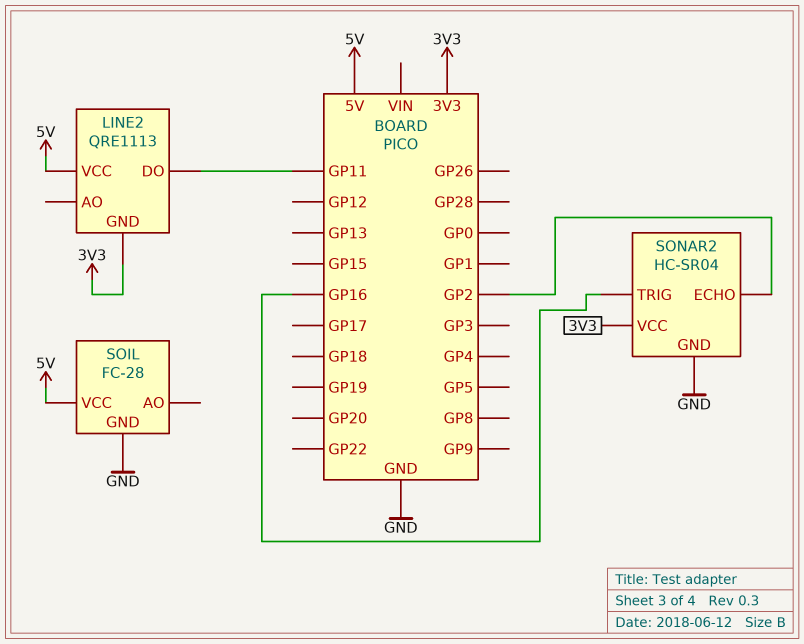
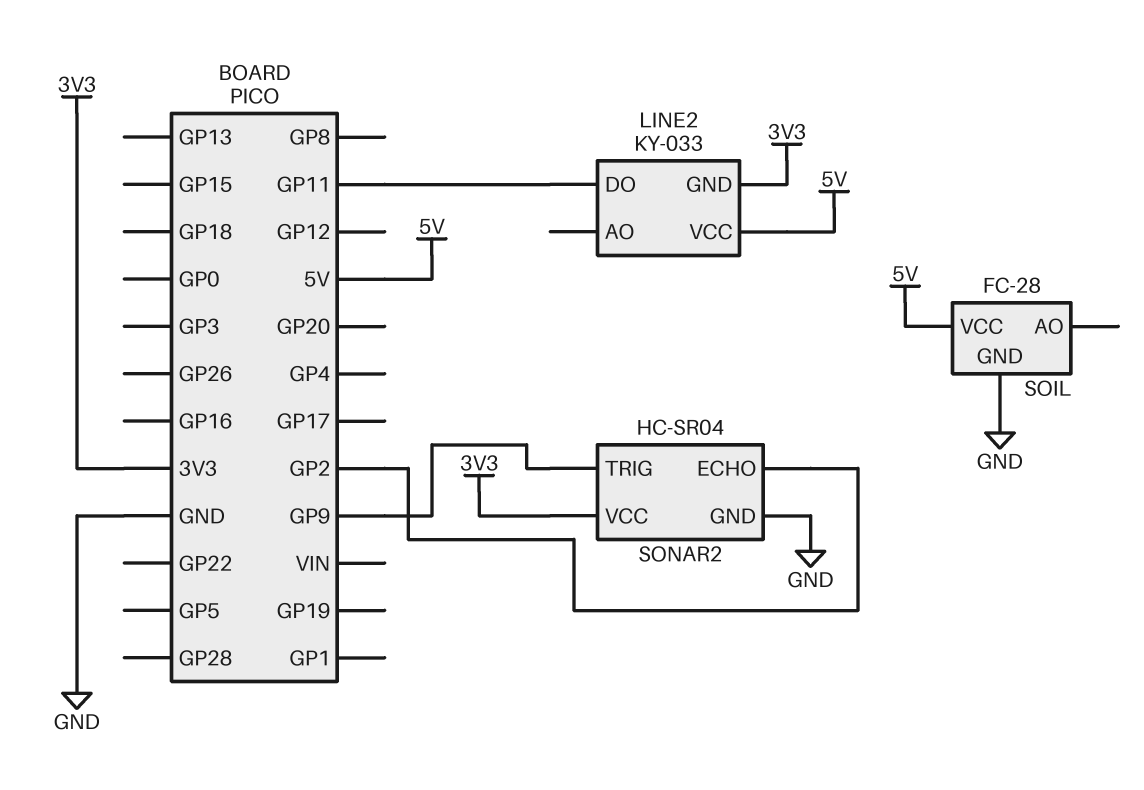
LINE2: QRE1113 -> KY-033
SONAR2 pin TRIG: GP16 -> GP9

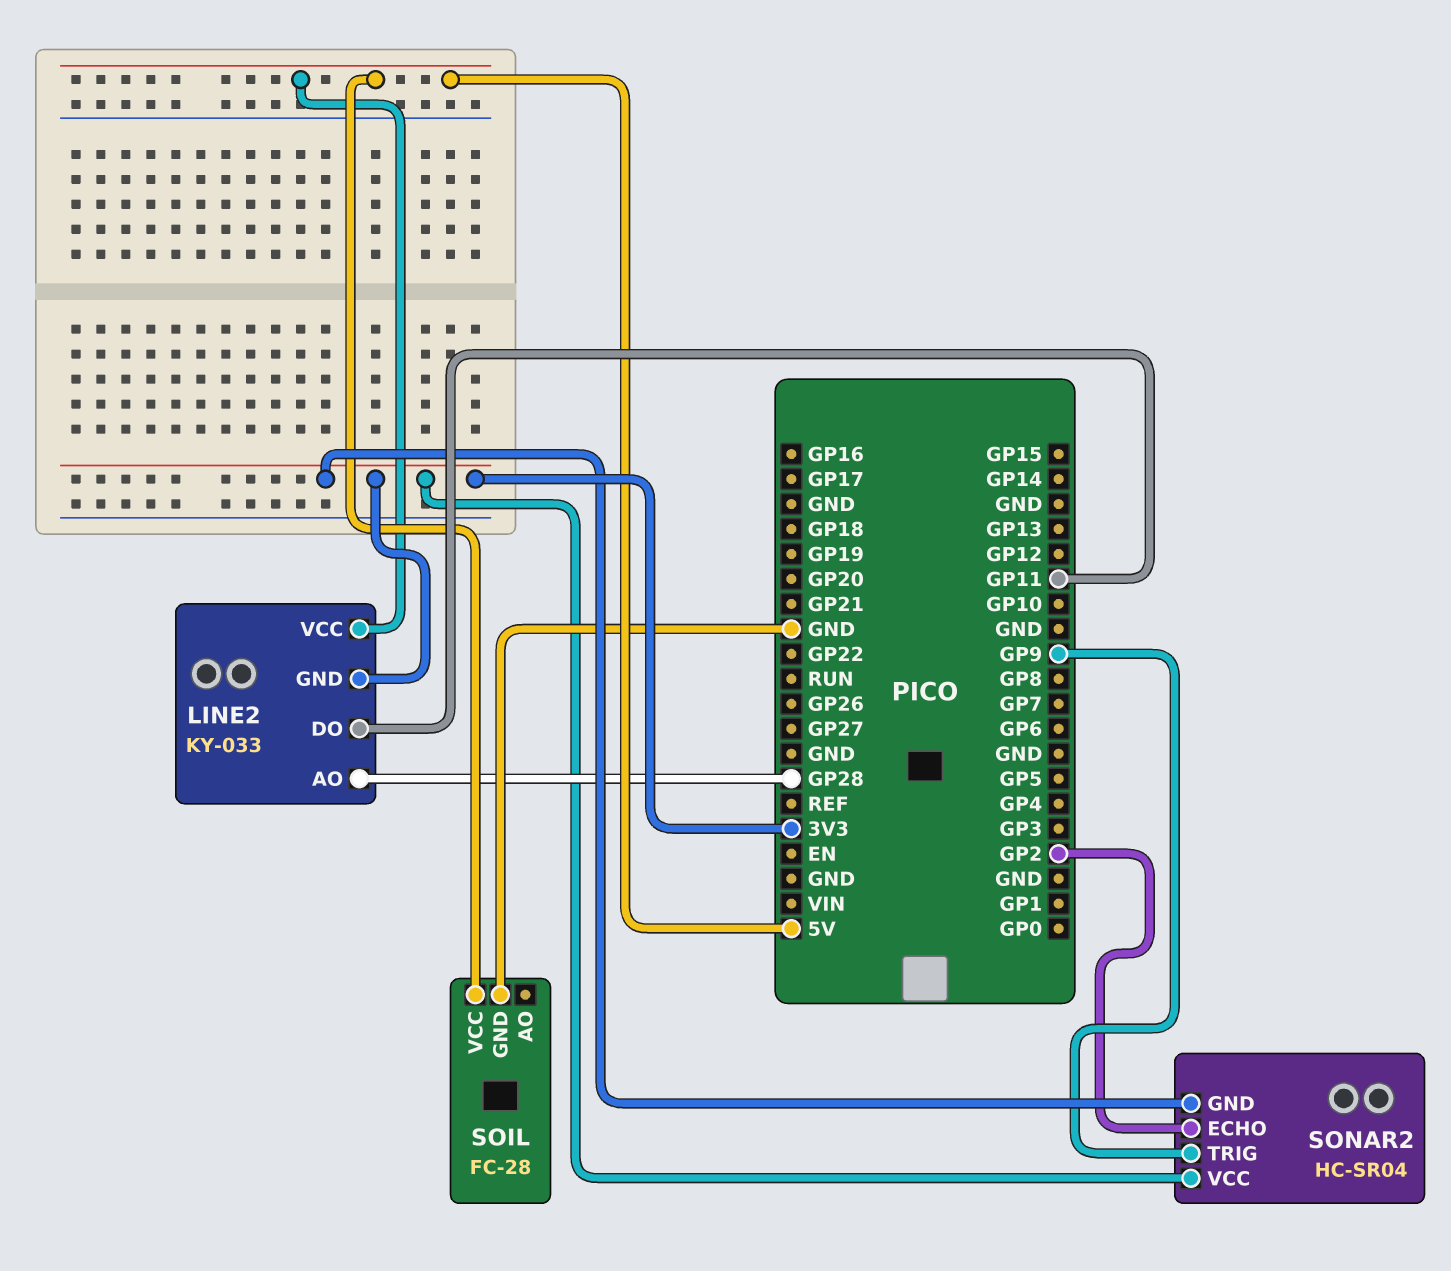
LINE2 pin AO: none -> GP28
SONAR2 pin GND: GND -> 3V3

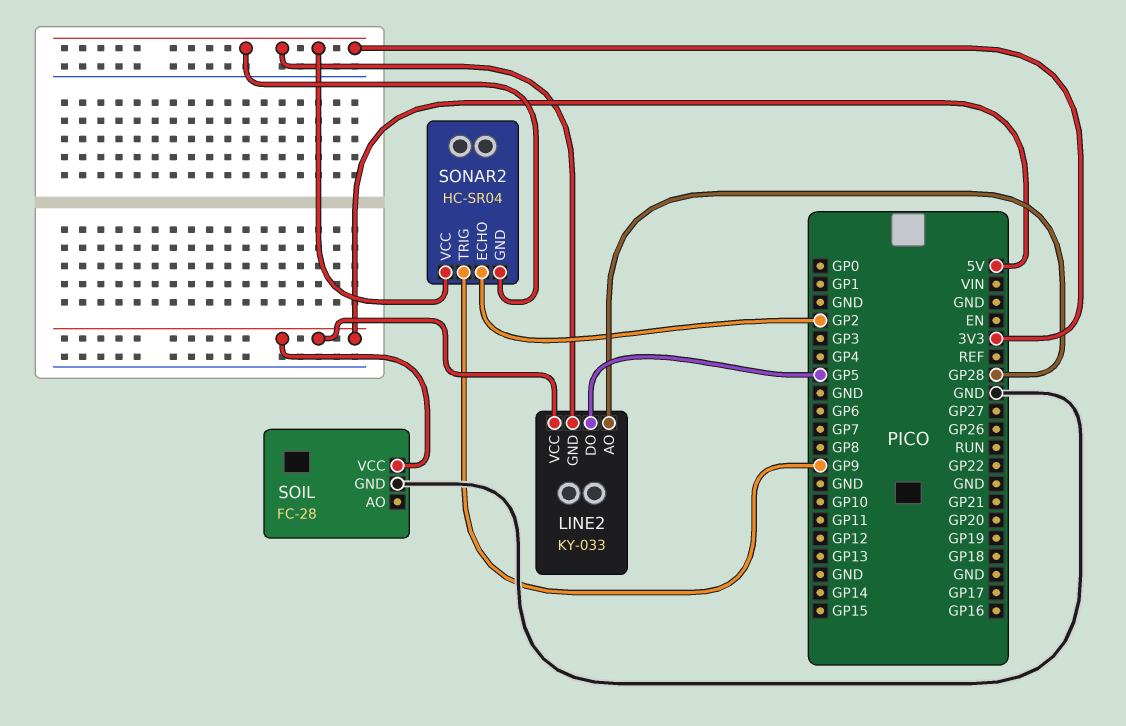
LINE2 pin DO: GP11 -> GP5

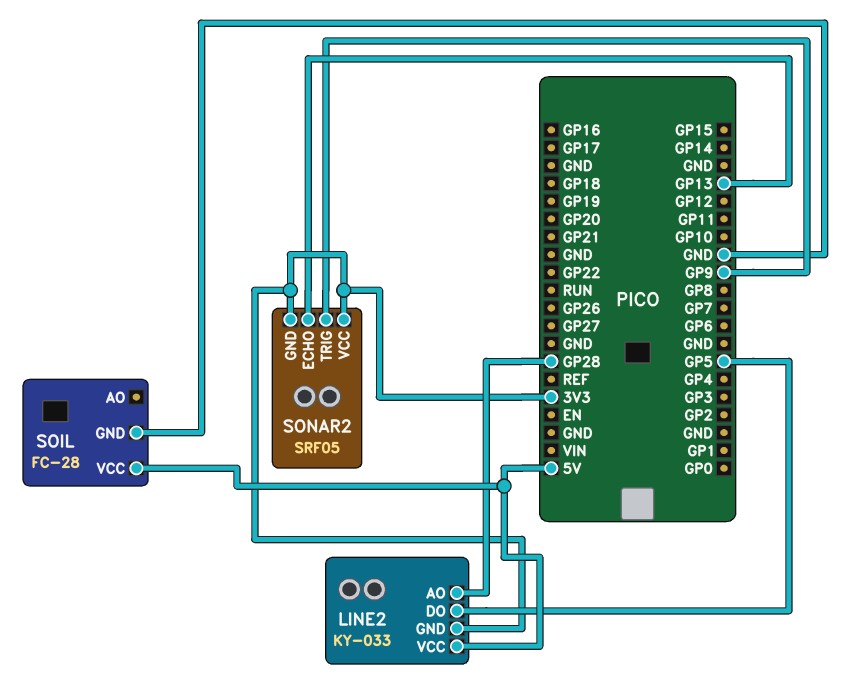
SONAR2: HC-SR04 -> SRF05
SONAR2 pin ECHO: GP2 -> GP13

